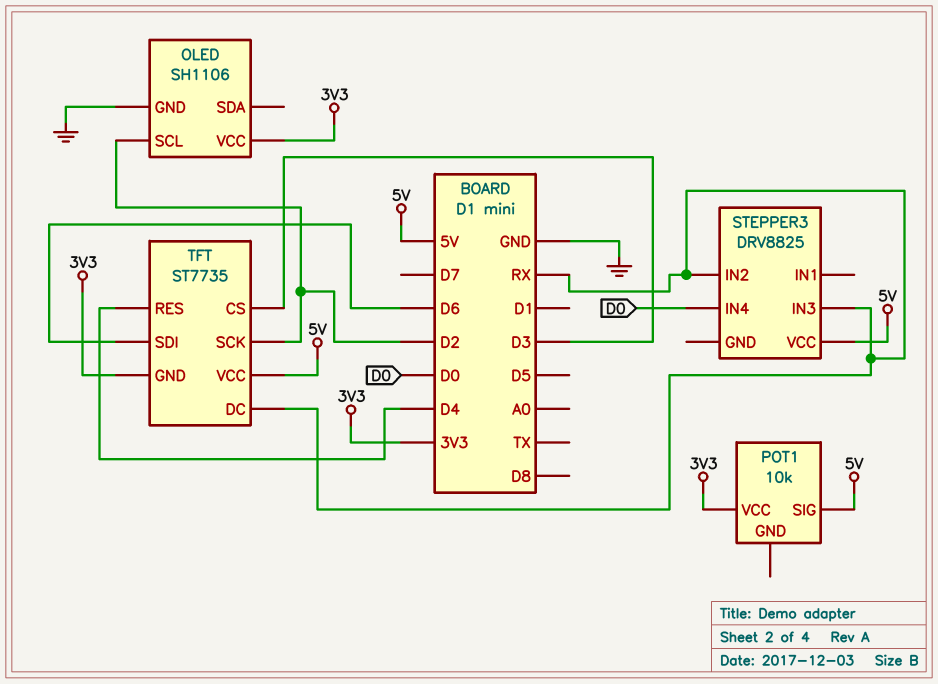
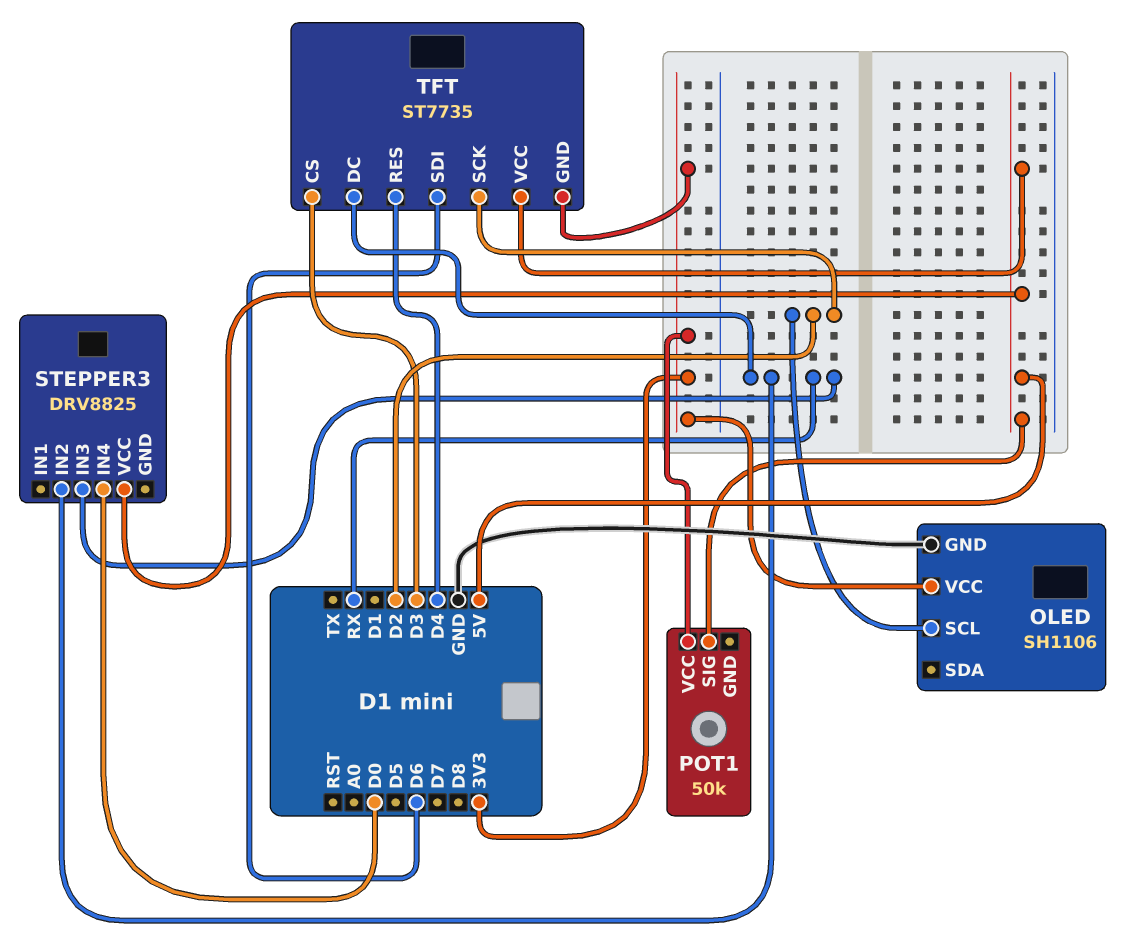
POT1: 10k -> 50k

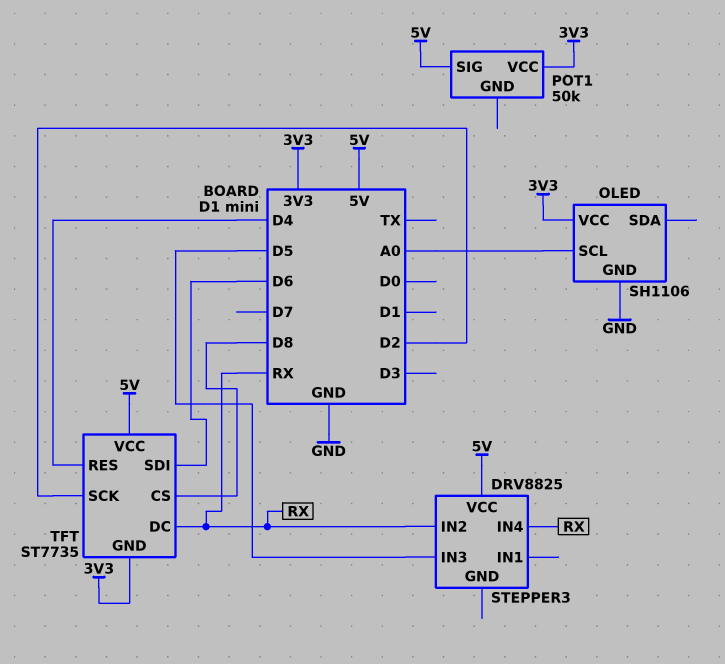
OLED pin SCL: D2 -> A0
STEPPER3 pin IN3: RX -> D5
STEPPER3 pin IN4: D0 -> RX
TFT pin CS: D3 -> D8

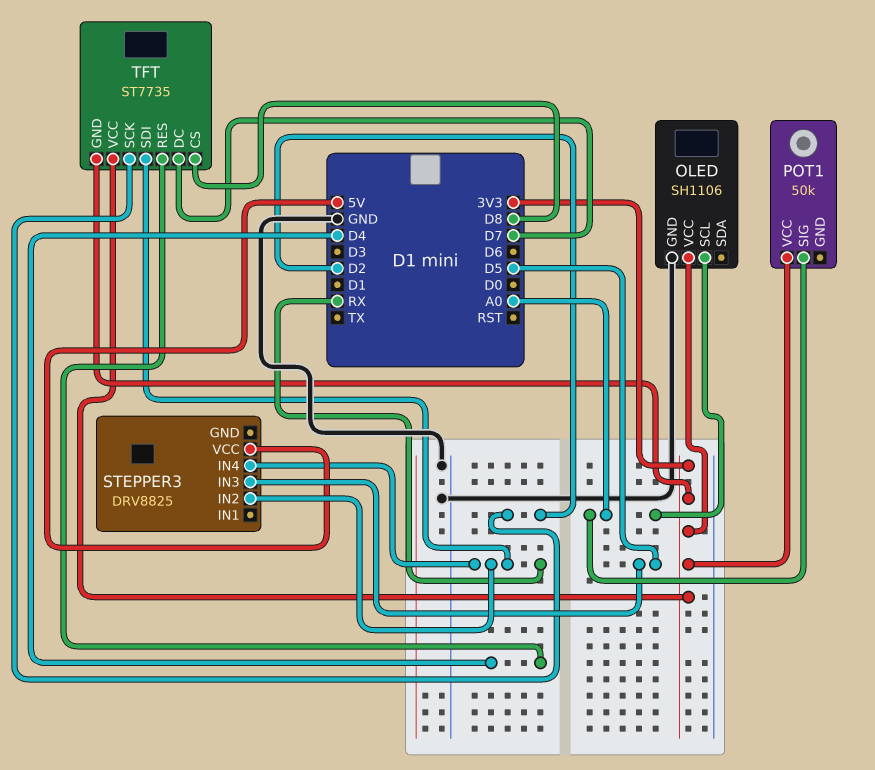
POT1 pin SIG: 5V -> A0
TFT pin DC: RX -> D7
TFT pin SDI: D6 -> RX
TFT pin VCC: 5V -> 3V3

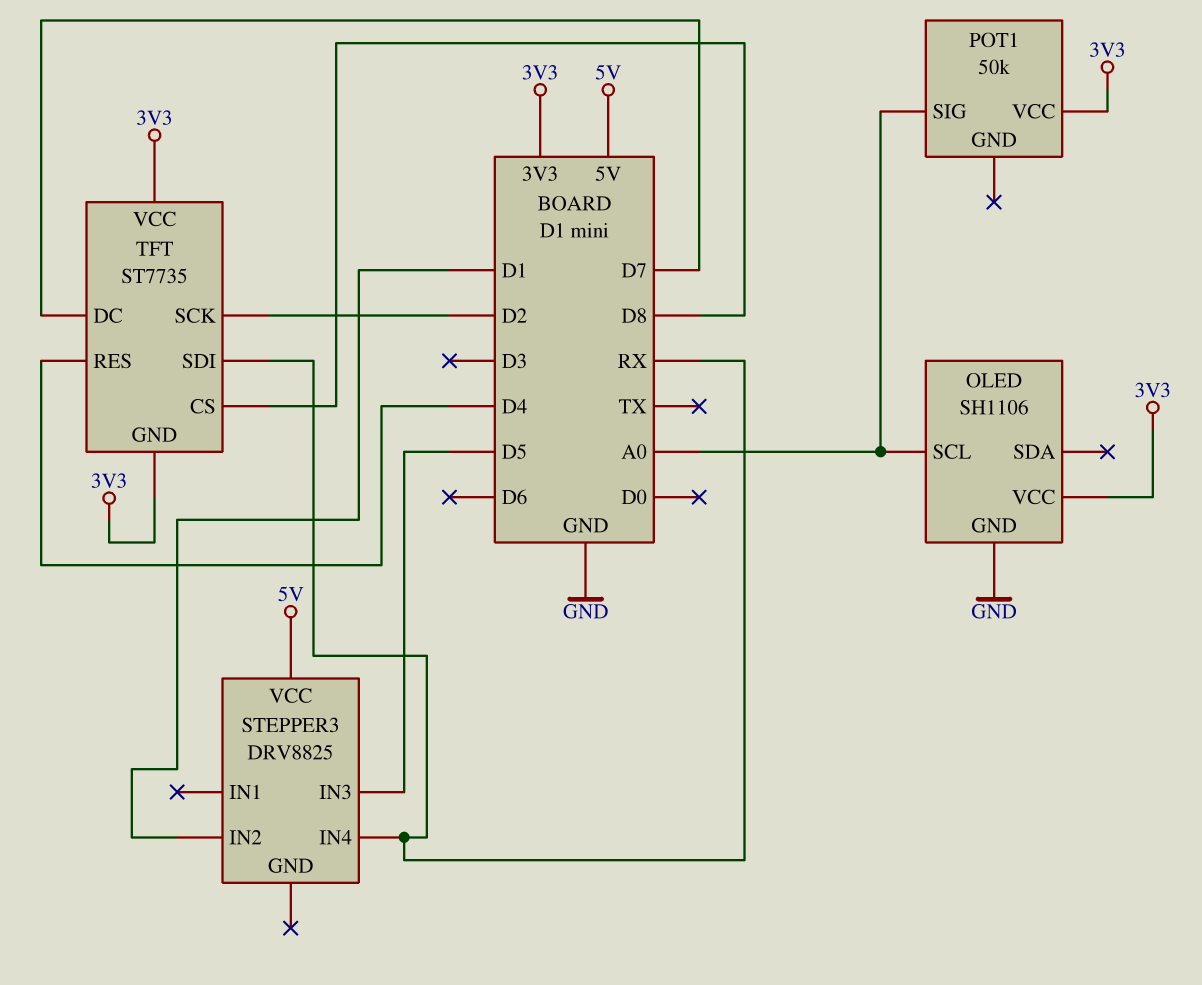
STEPPER3 pin IN2: RX -> D1

